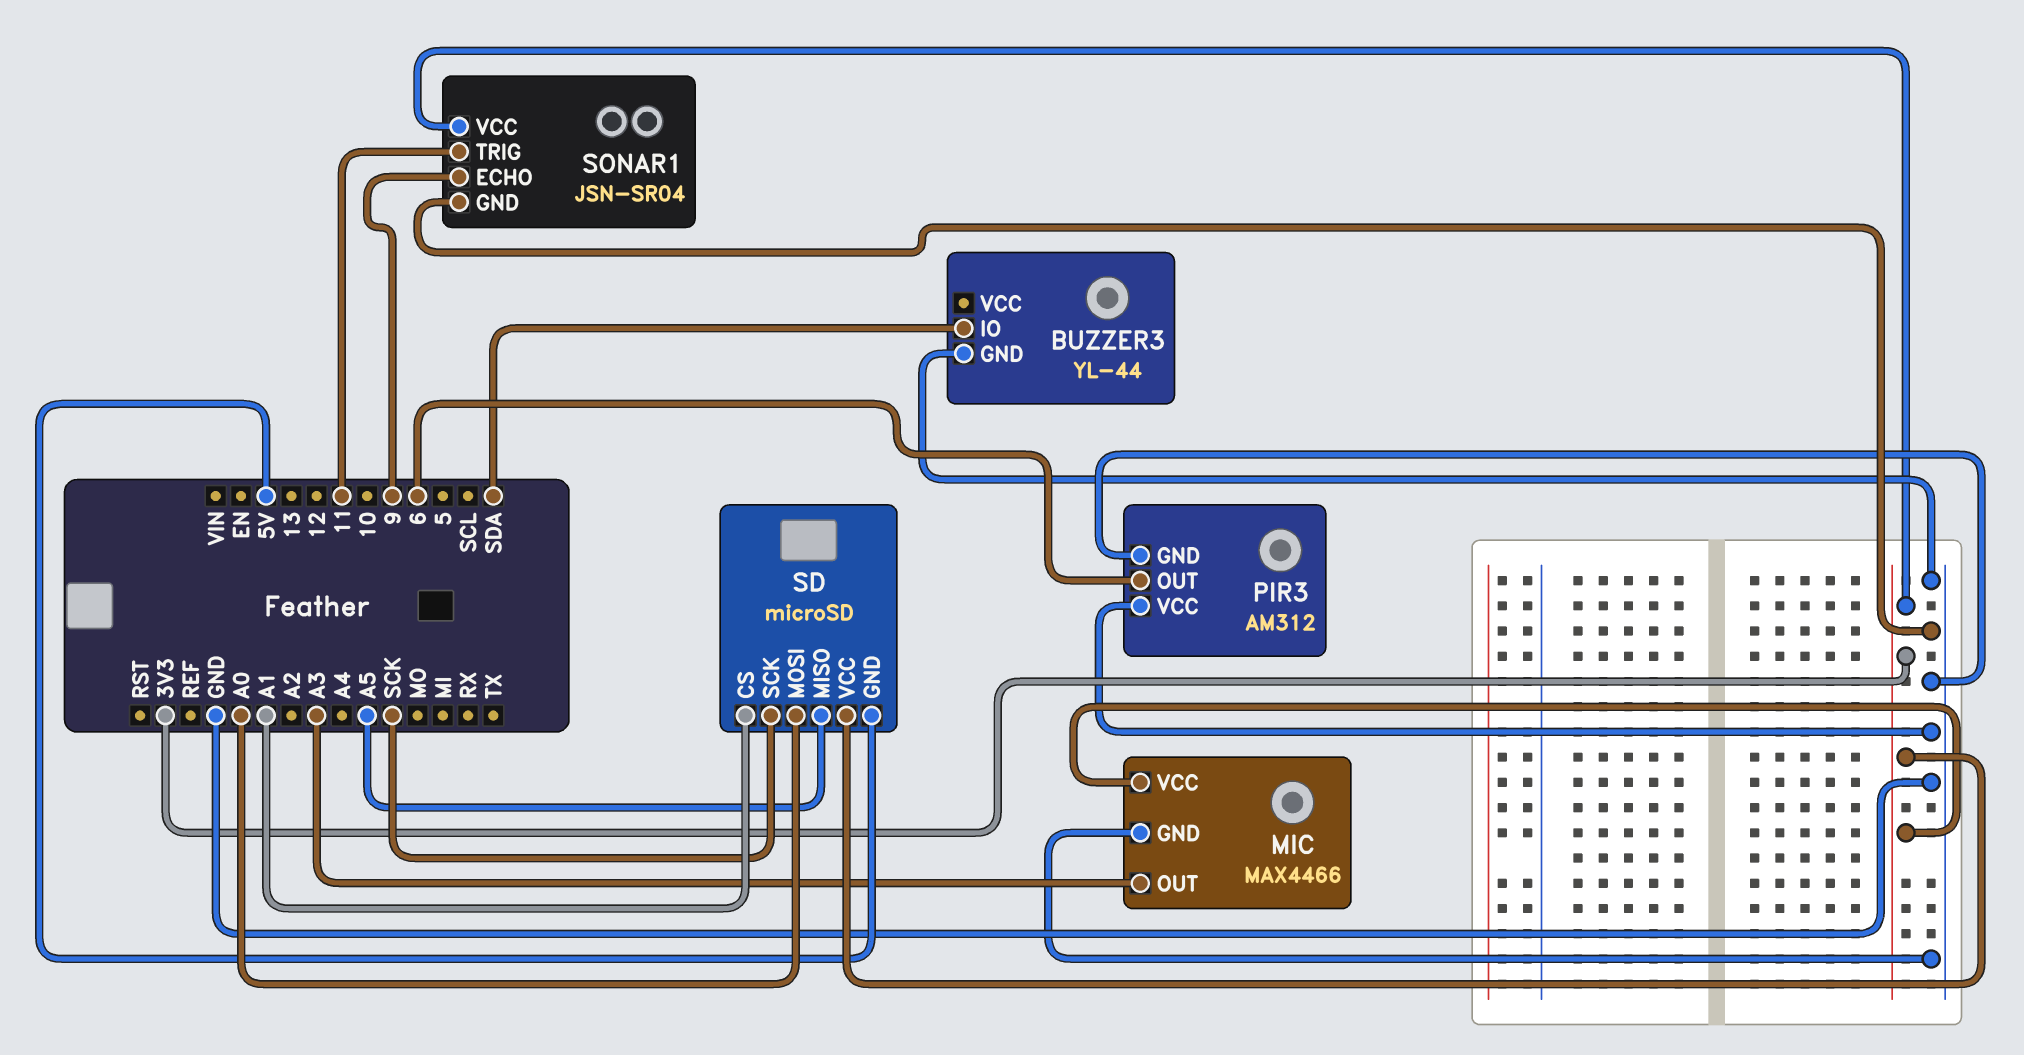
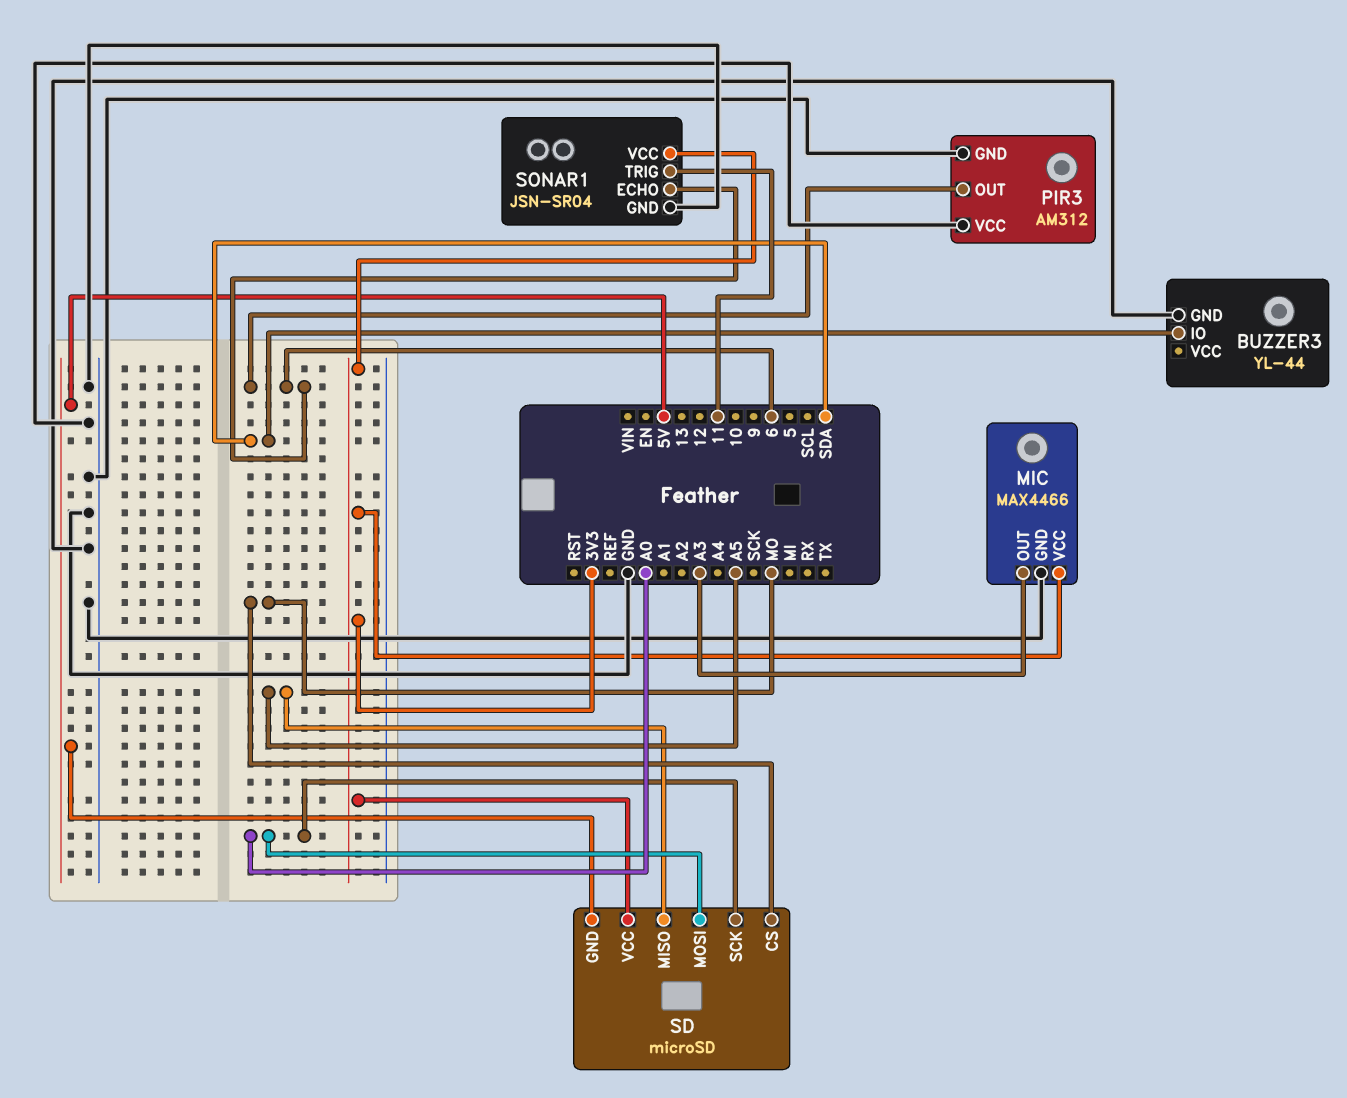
SD pin CS: A1 -> MO
SD pin SCK: SCK -> A0
SONAR1 pin ECHO: 9 -> 6

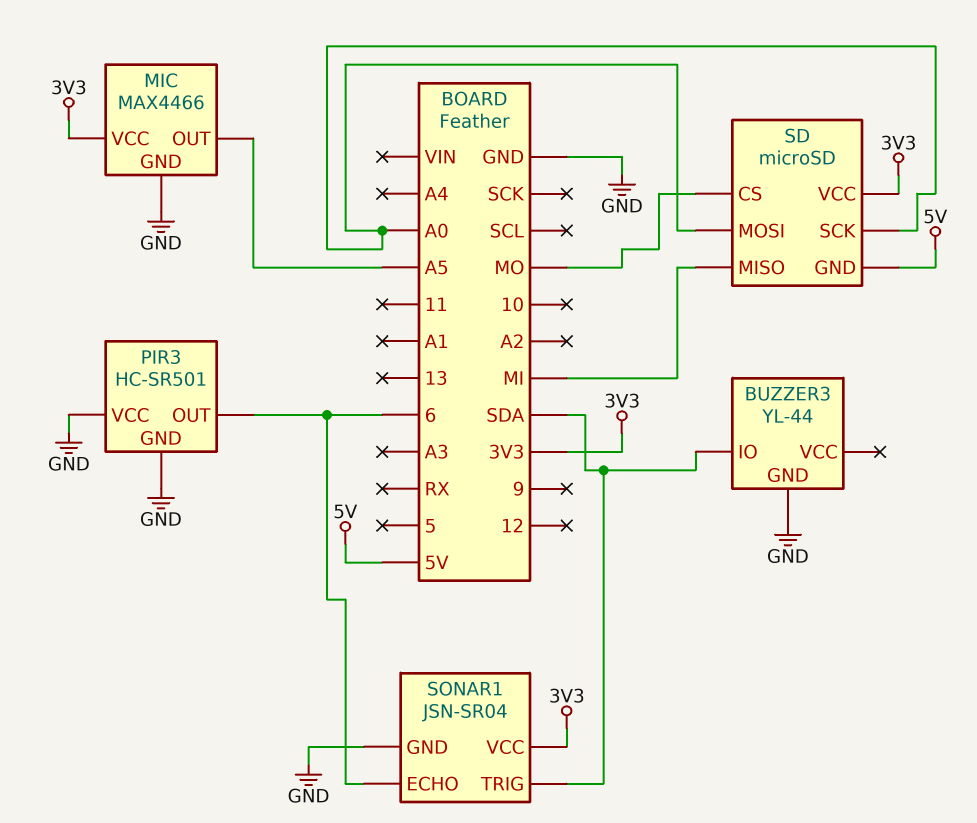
MIC pin OUT: A3 -> A5
PIR3: AM312 -> HC-SR501
SD pin MISO: A5 -> MI
SONAR1 pin TRIG: 11 -> SDA

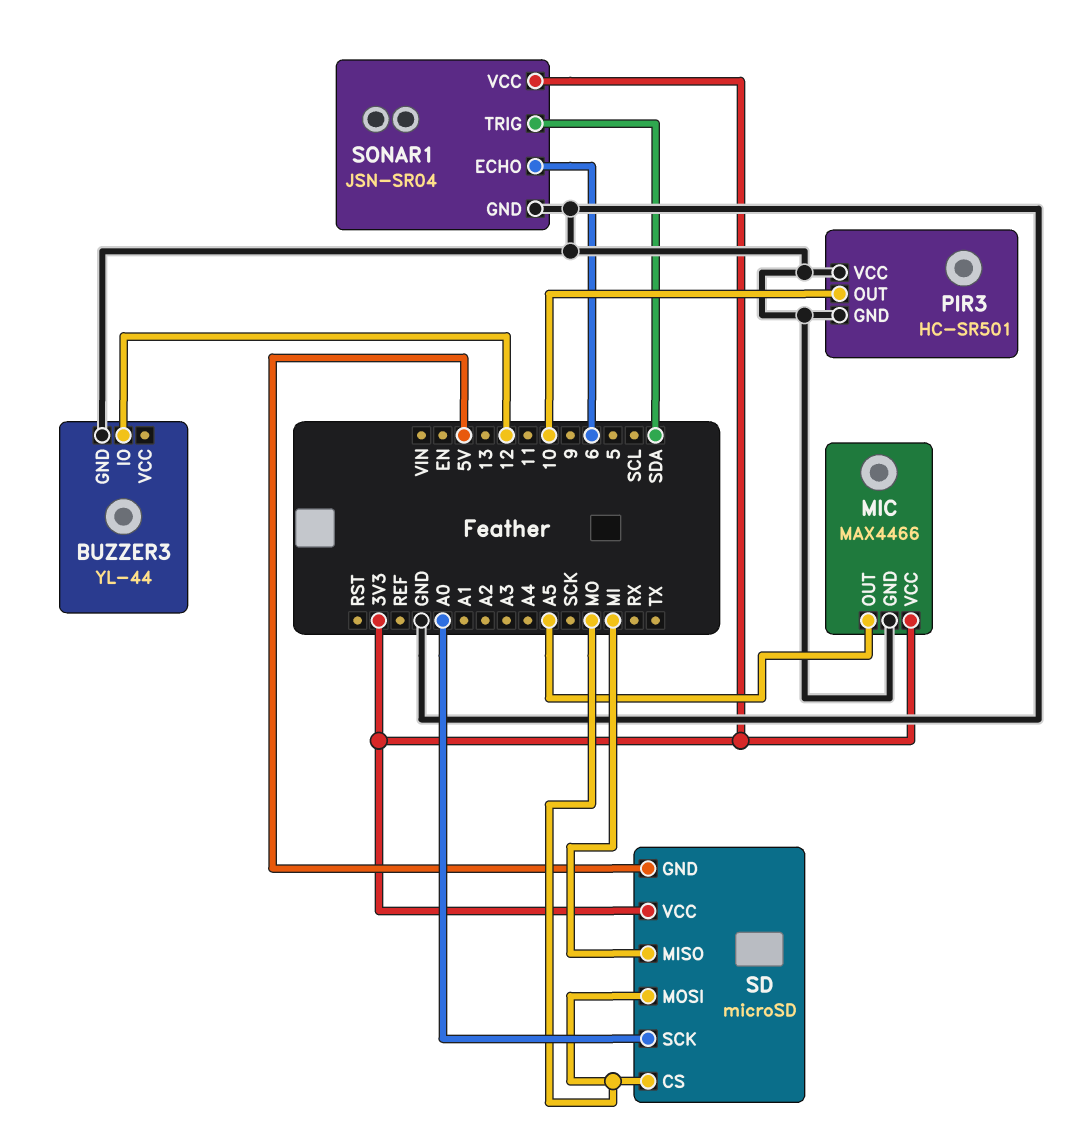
BUZZER3 pin IO: SDA -> 12
PIR3 pin OUT: 6 -> 10
SD pin MOSI: A0 -> MO

